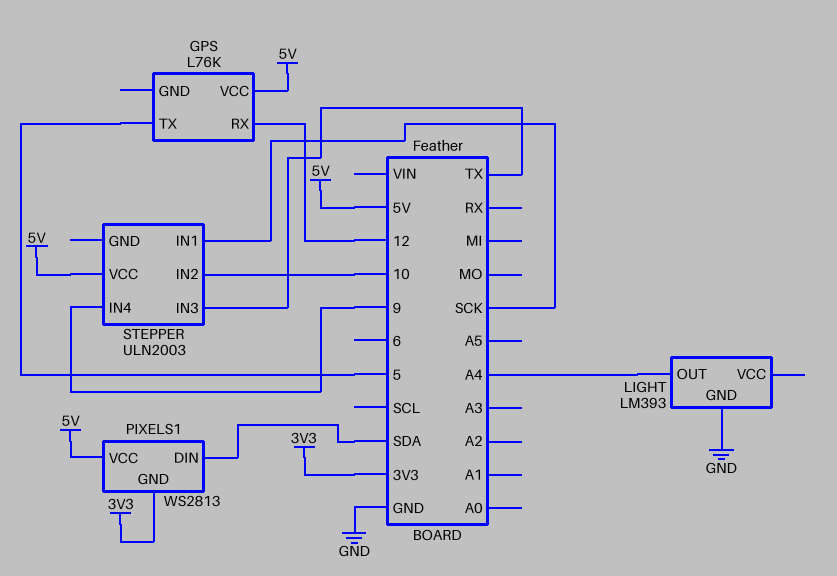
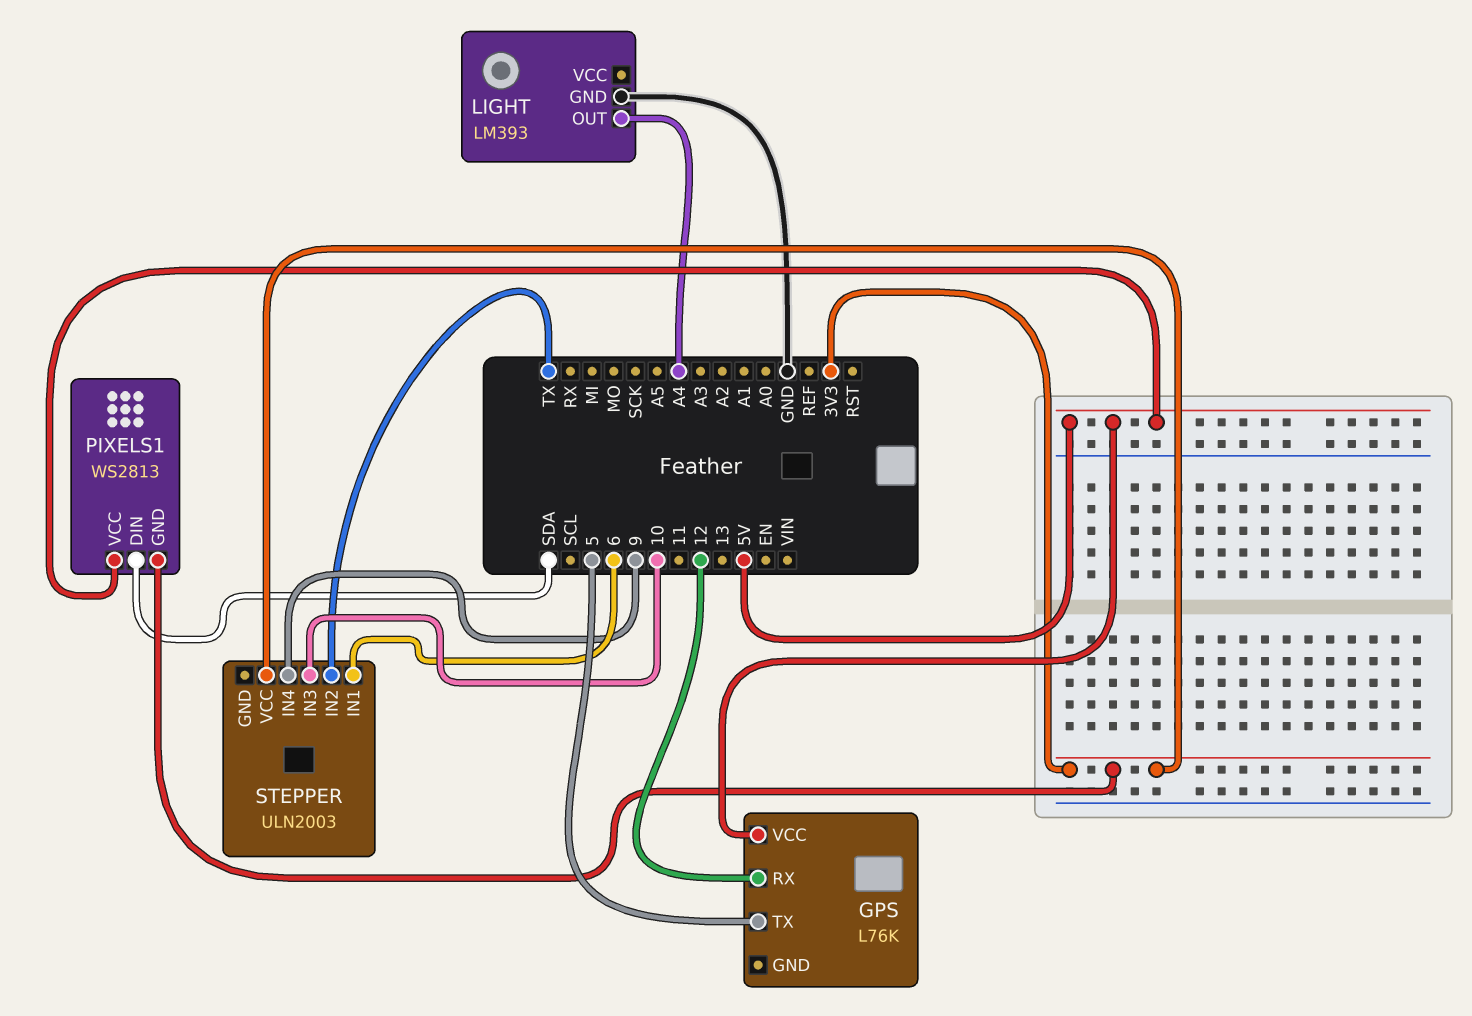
STEPPER pin IN1: SCK -> 6
STEPPER pin IN2: 10 -> TX
STEPPER pin IN3: TX -> 10
STEPPER pin VCC: 5V -> 3V3

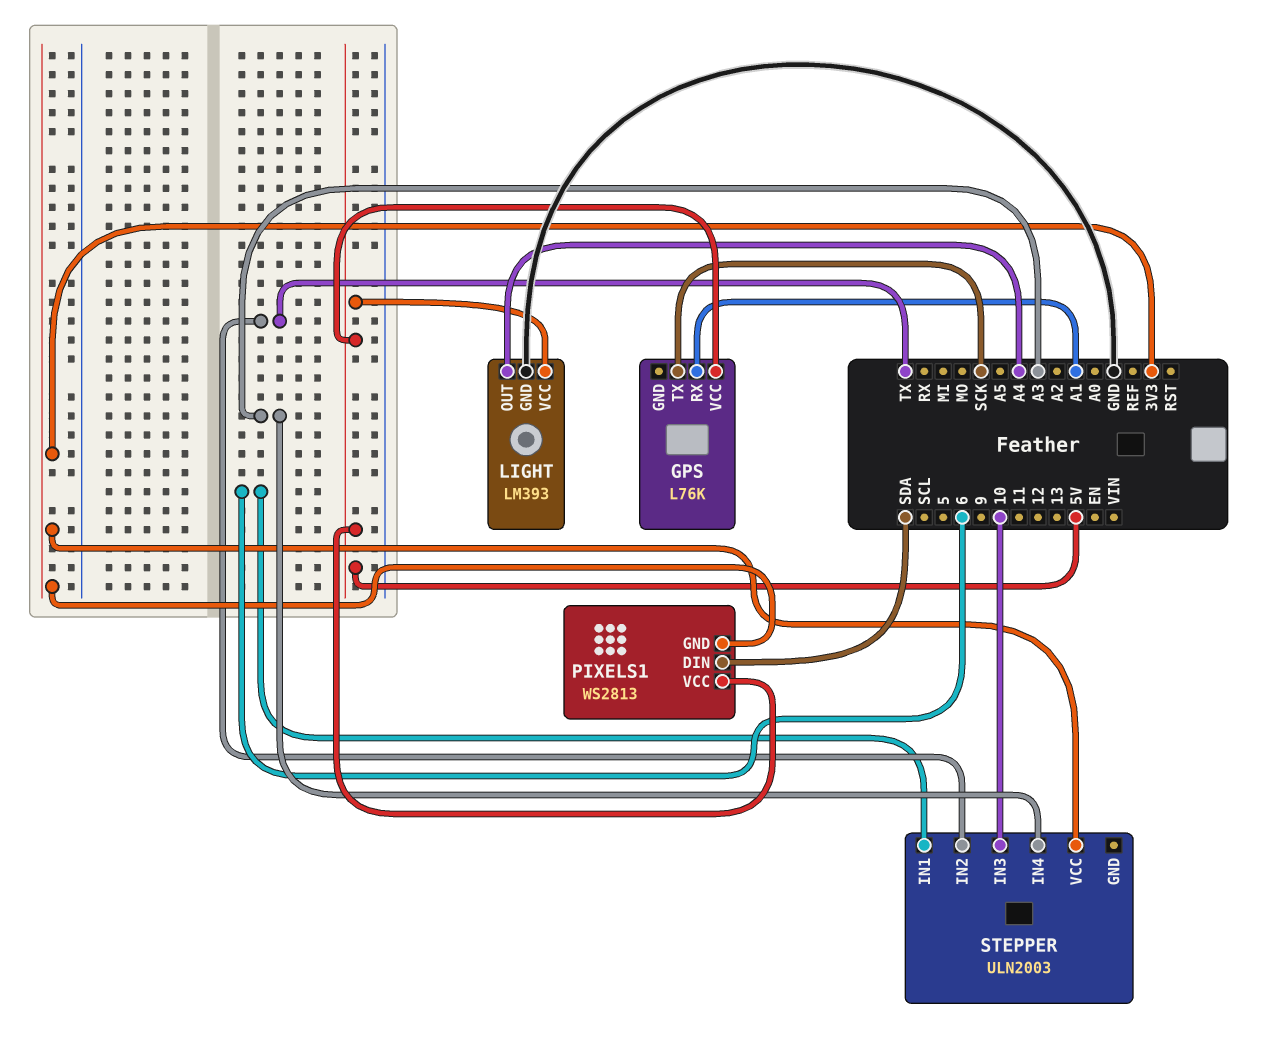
GPS pin RX: 12 -> A1
GPS pin TX: 5 -> SCK
LIGHT pin VCC: none -> 5V
STEPPER pin IN4: 9 -> A3

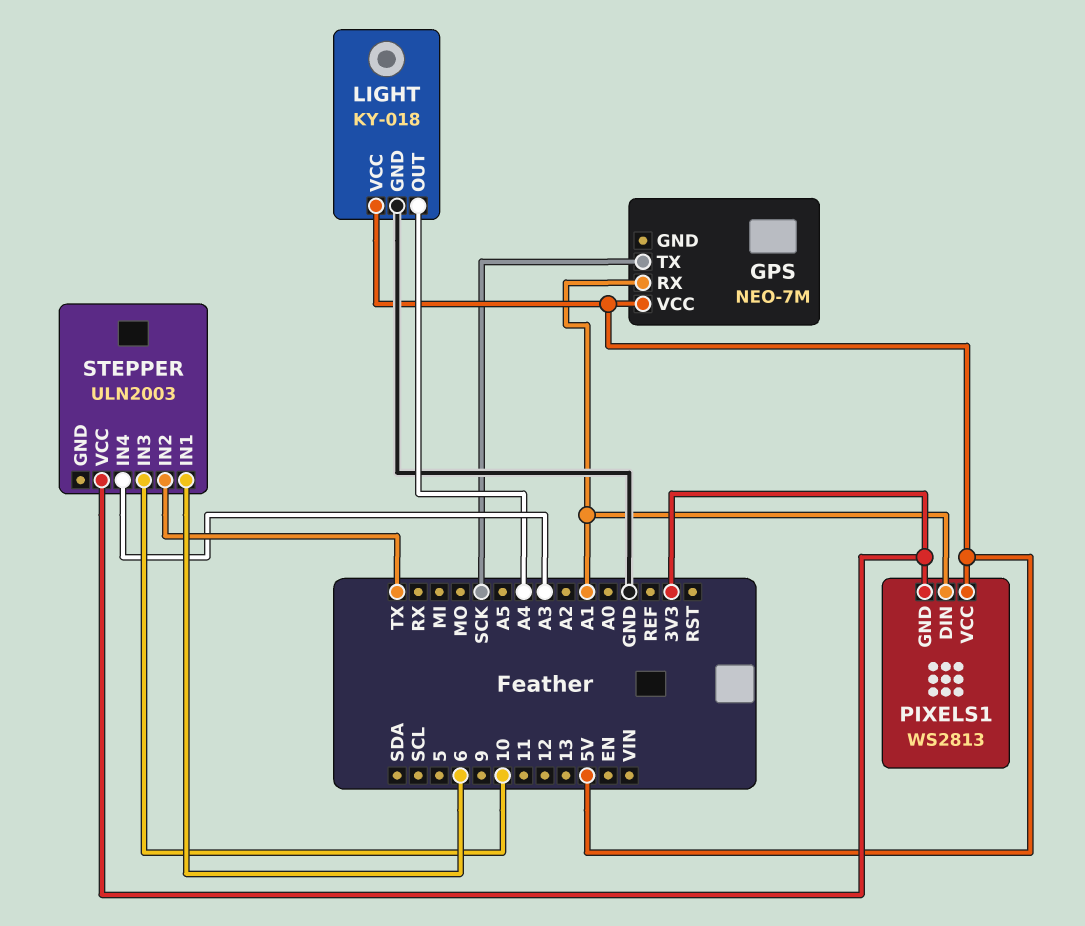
GPS: L76K -> NEO-7M
LIGHT: LM393 -> KY-018
PIXELS1 pin DIN: SDA -> A1

